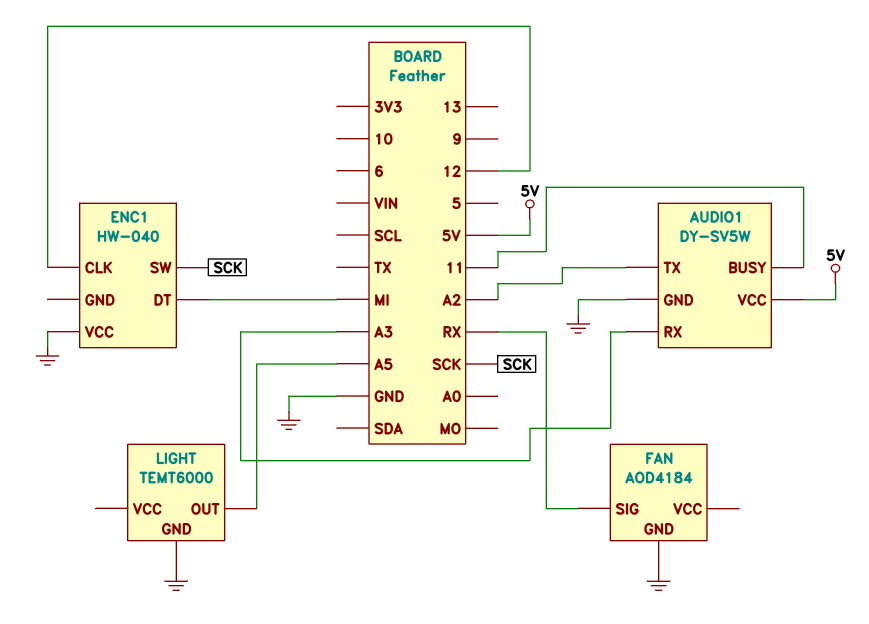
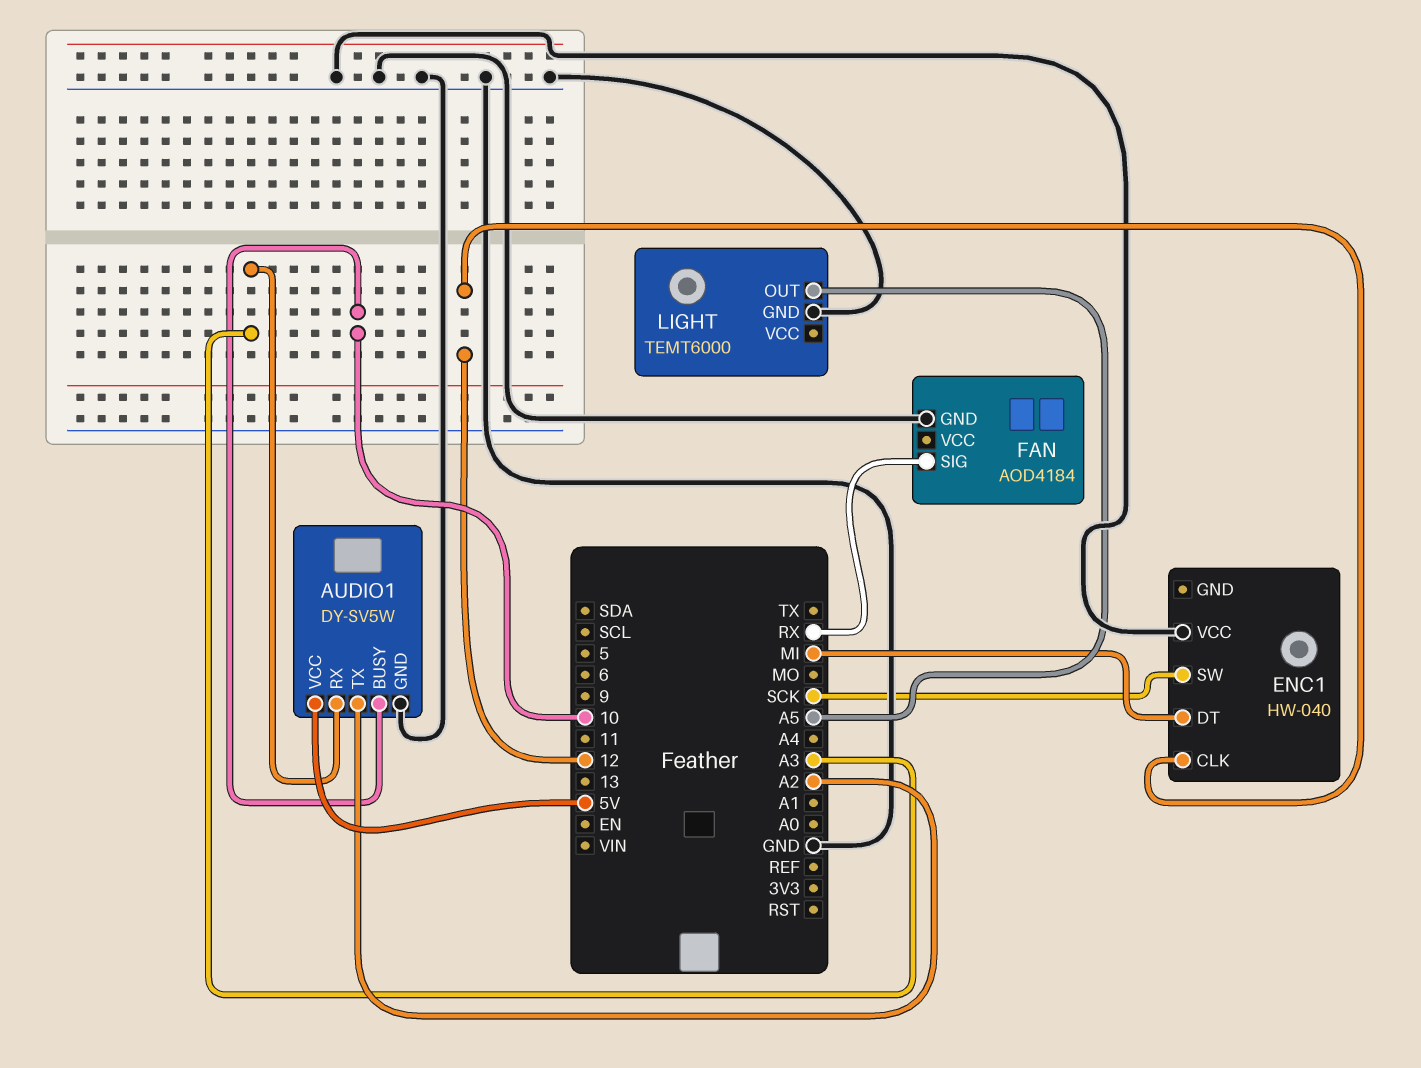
AUDIO1 pin BUSY: 11 -> 10

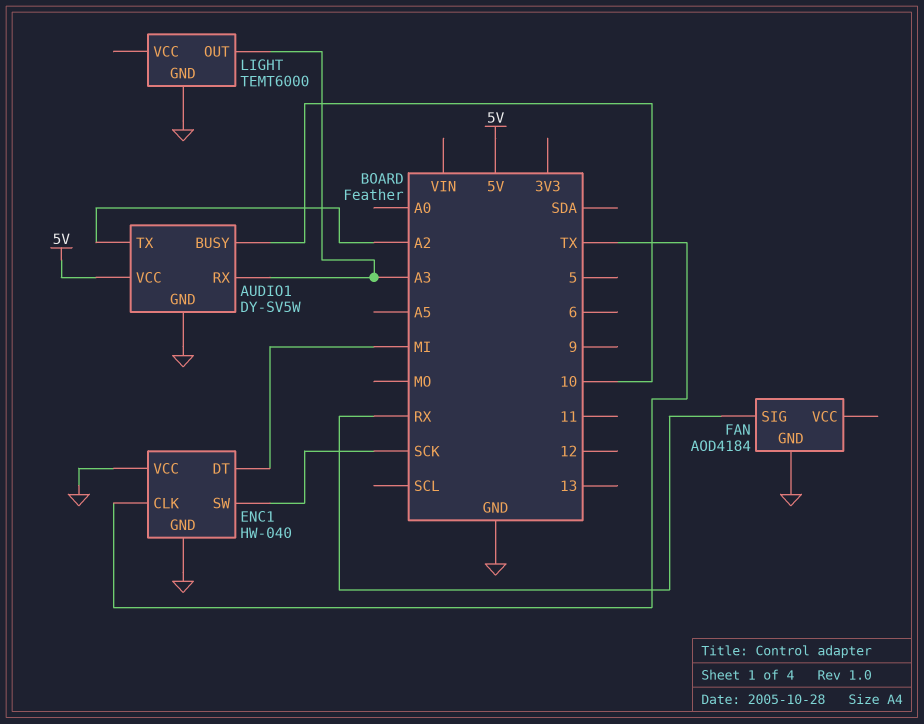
ENC1 pin CLK: 12 -> TX
ENC1 pin GND: none -> GND
LIGHT pin OUT: A5 -> A3

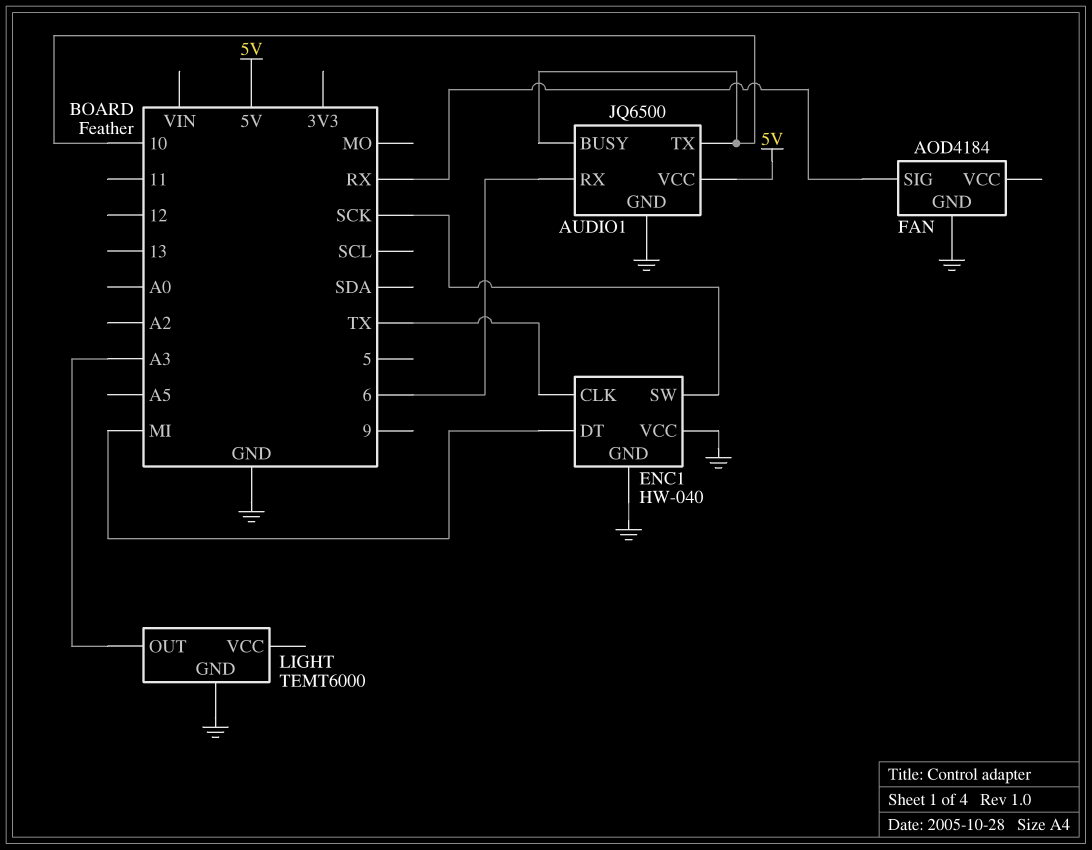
AUDIO1: DY-SV5W -> JQ6500
AUDIO1 pin RX: A3 -> 6
AUDIO1 pin TX: A2 -> 10

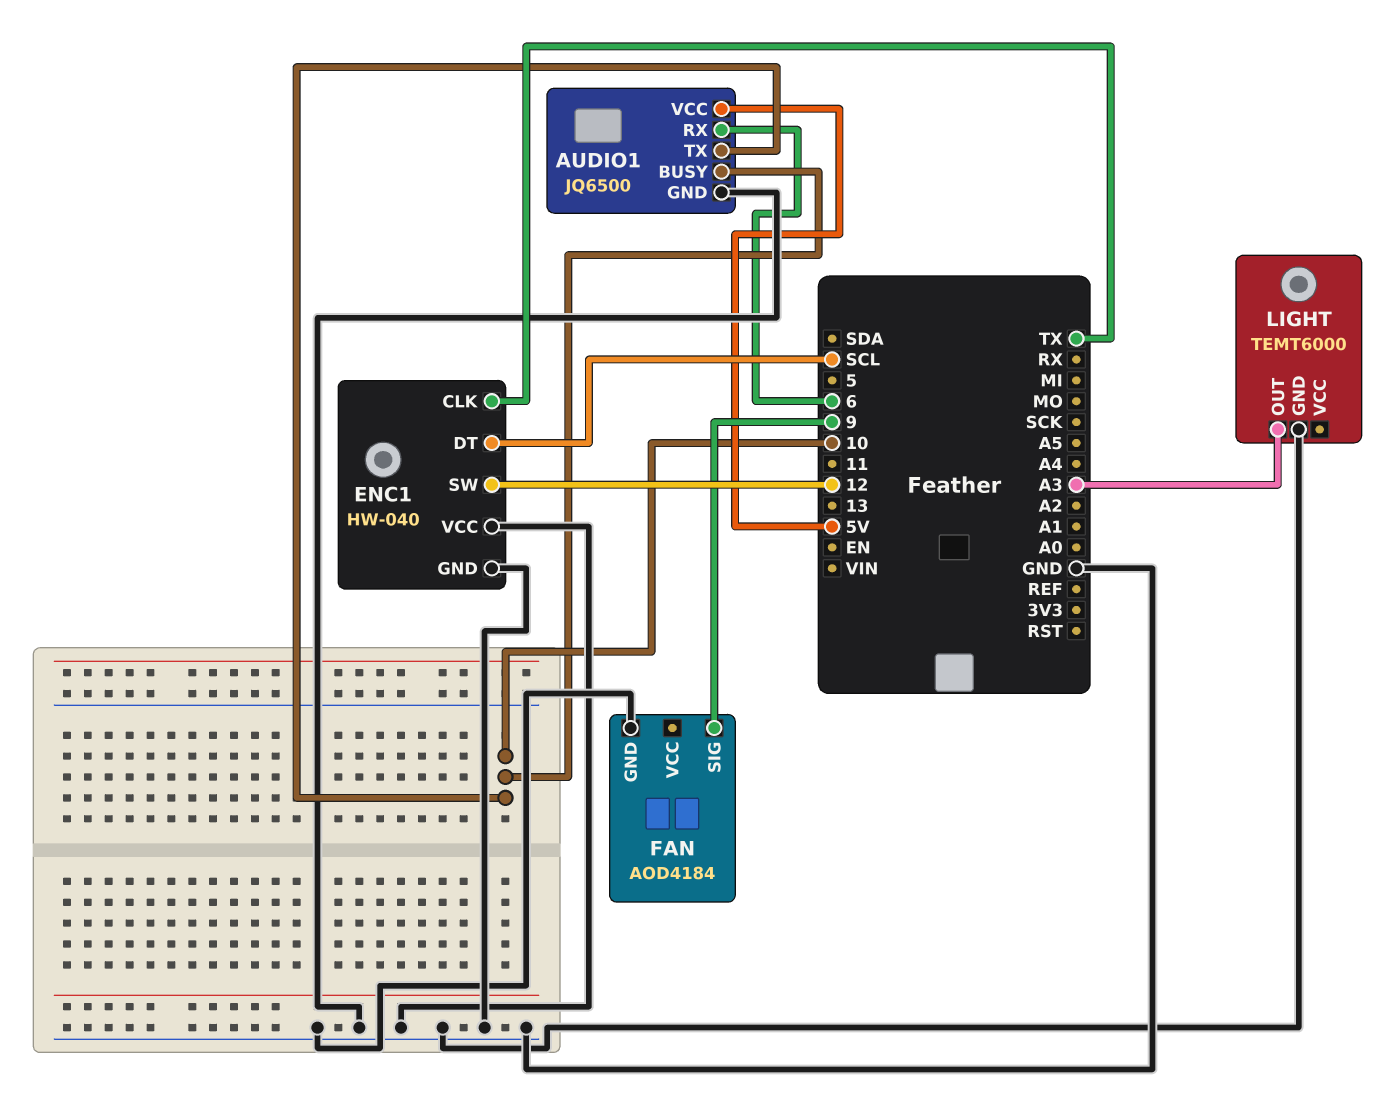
ENC1 pin DT: MI -> SCL
ENC1 pin SW: SCK -> 12
FAN pin SIG: RX -> 9

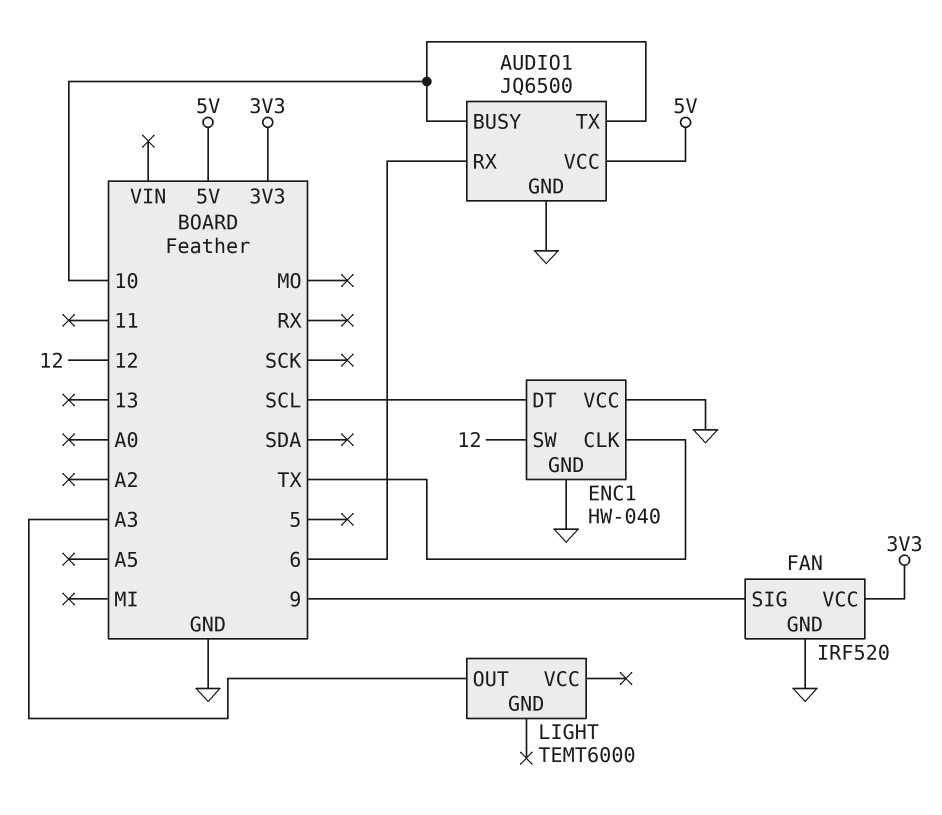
FAN: AOD4184 -> IRF520
FAN pin VCC: none -> 3V3
LIGHT pin GND: GND -> none

